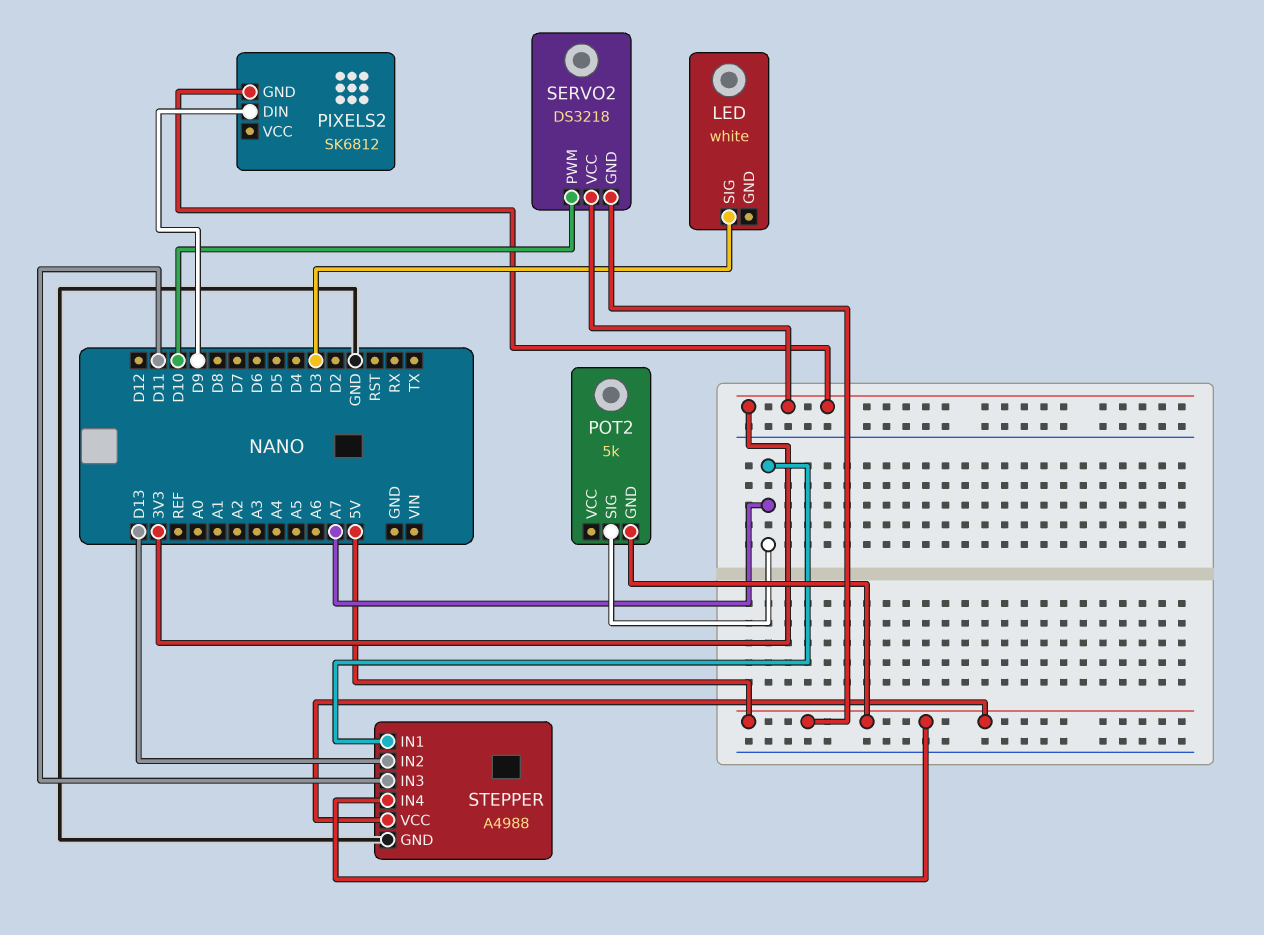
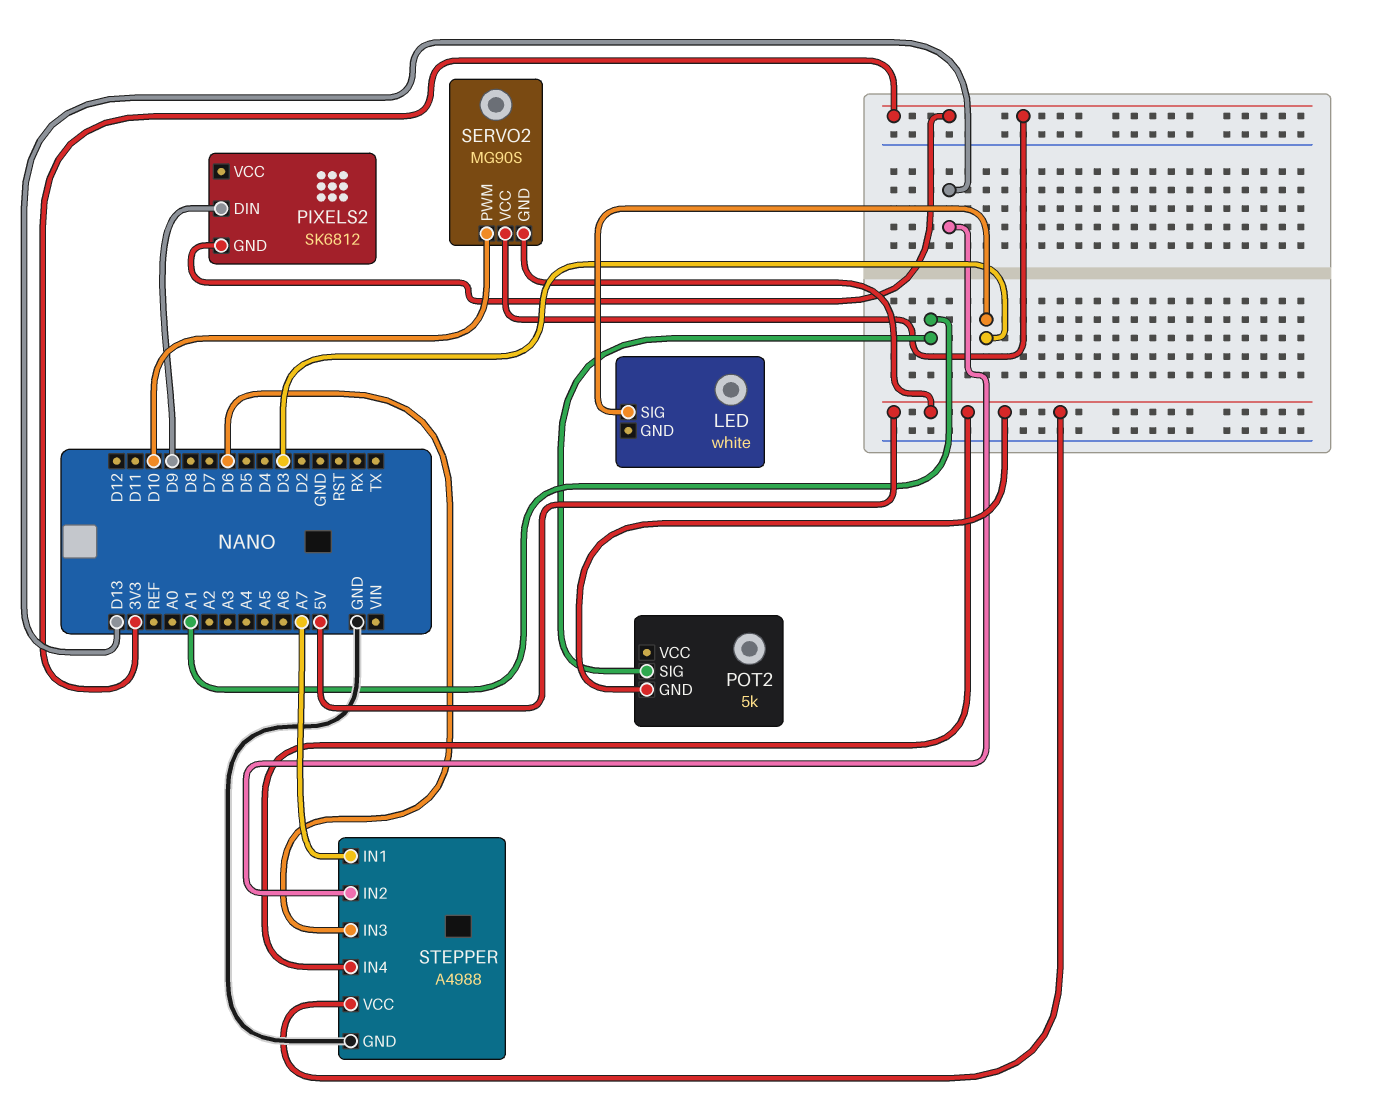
POT2 pin SIG: A7 -> A1
SERVO2: DS3218 -> MG90S
STEPPER pin IN3: D11 -> D6

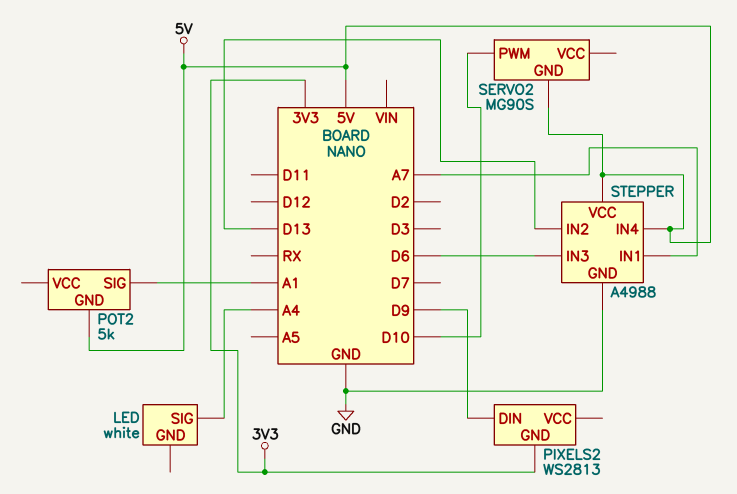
LED pin SIG: D3 -> A4
PIXELS2: SK6812 -> WS2813
SERVO2 pin VCC: 3V3 -> none

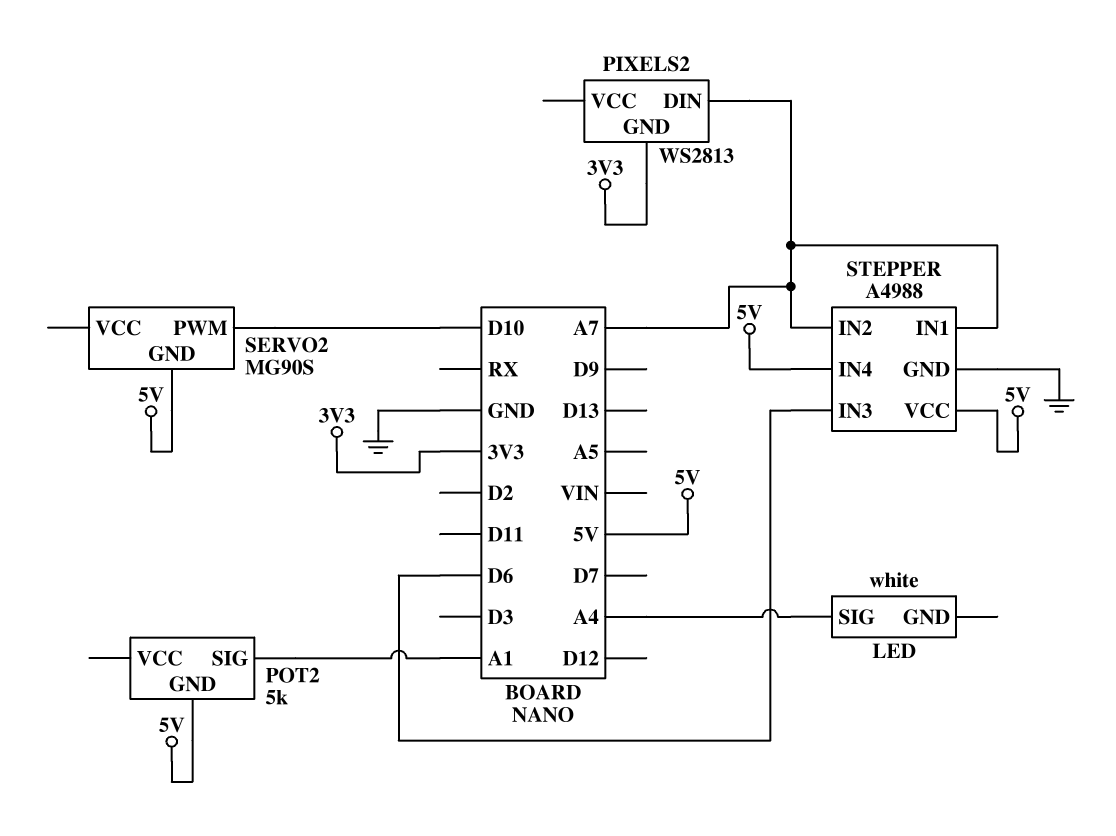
PIXELS2 pin DIN: D9 -> A7
STEPPER pin IN2: D13 -> A7

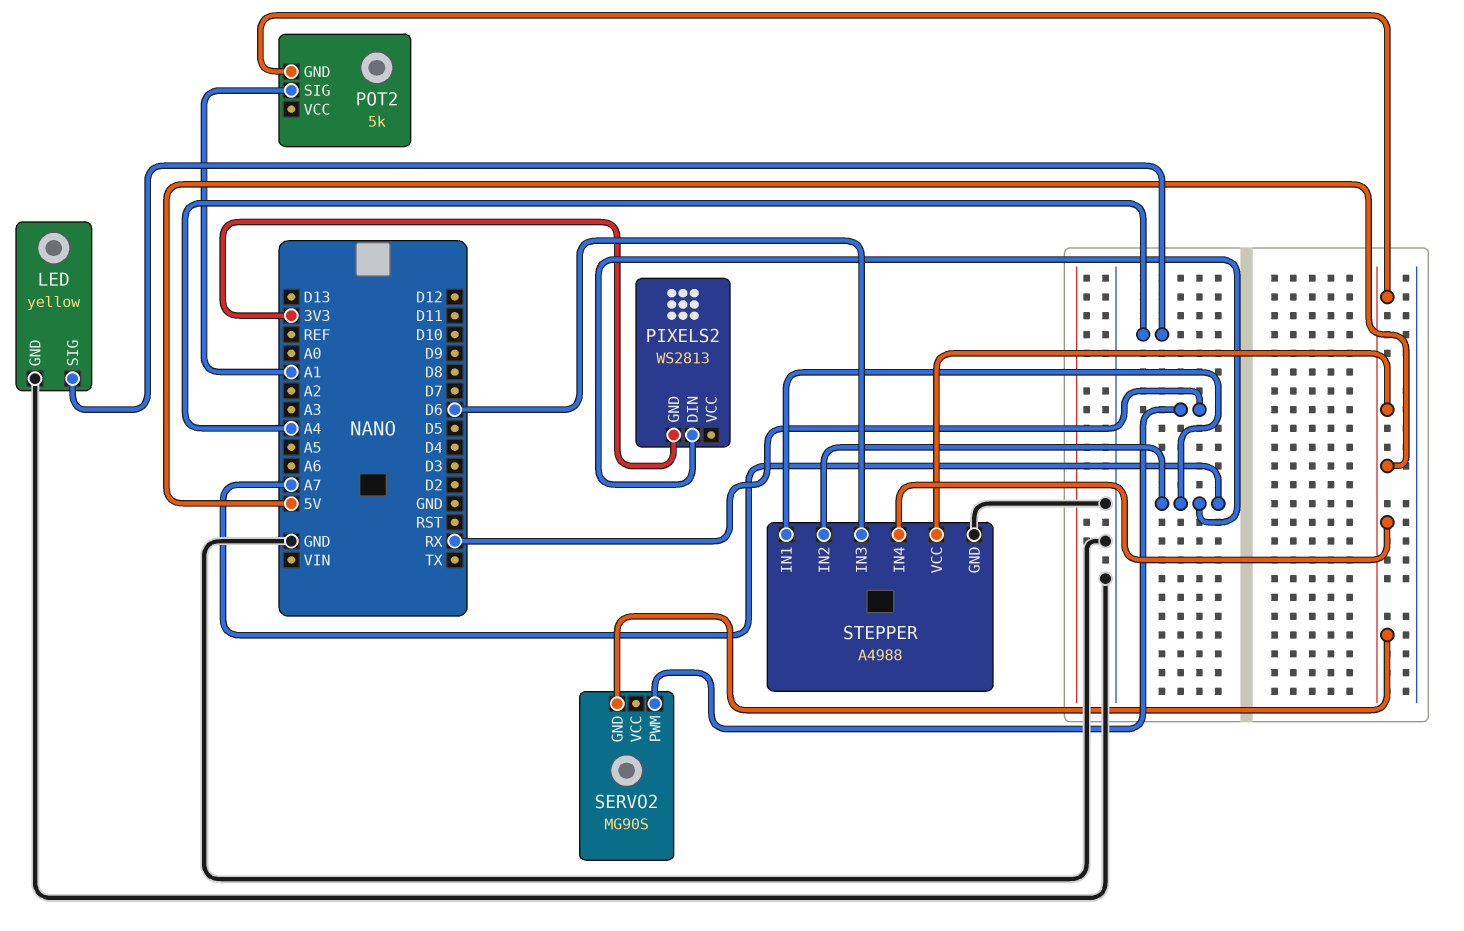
LED: white -> yellow
LED pin GND: none -> GND
SERVO2 pin PWM: D10 -> RX

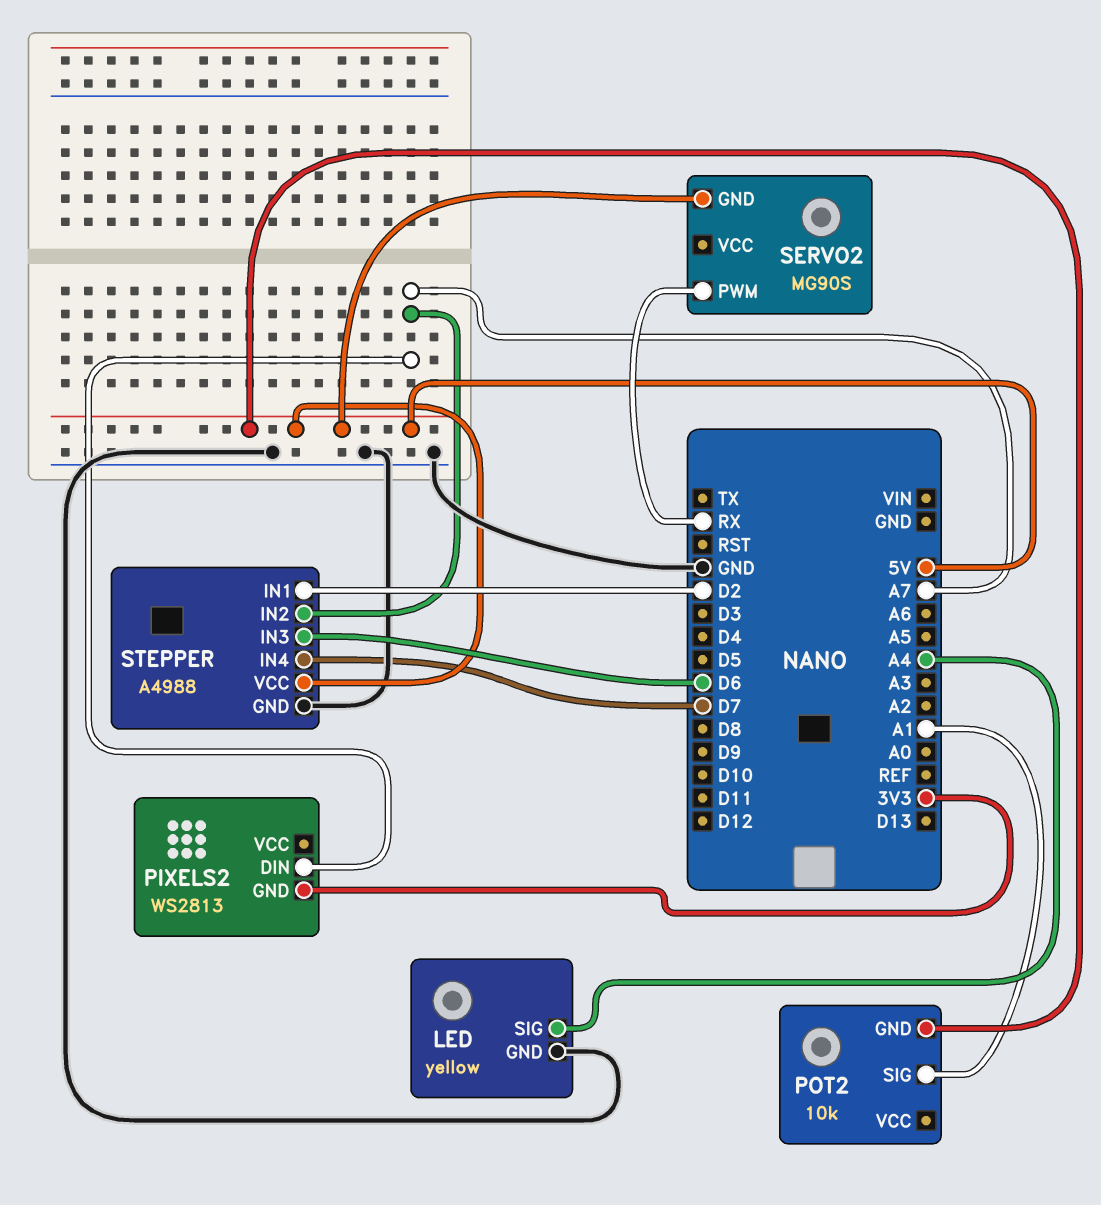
POT2: 5k -> 10k
STEPPER pin IN1: A7 -> D2
STEPPER pin IN4: 5V -> D7

